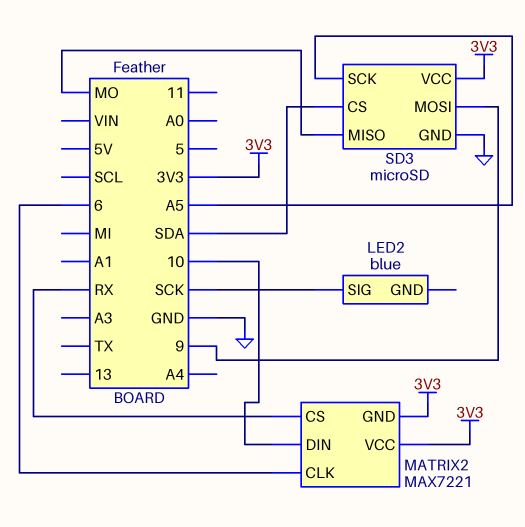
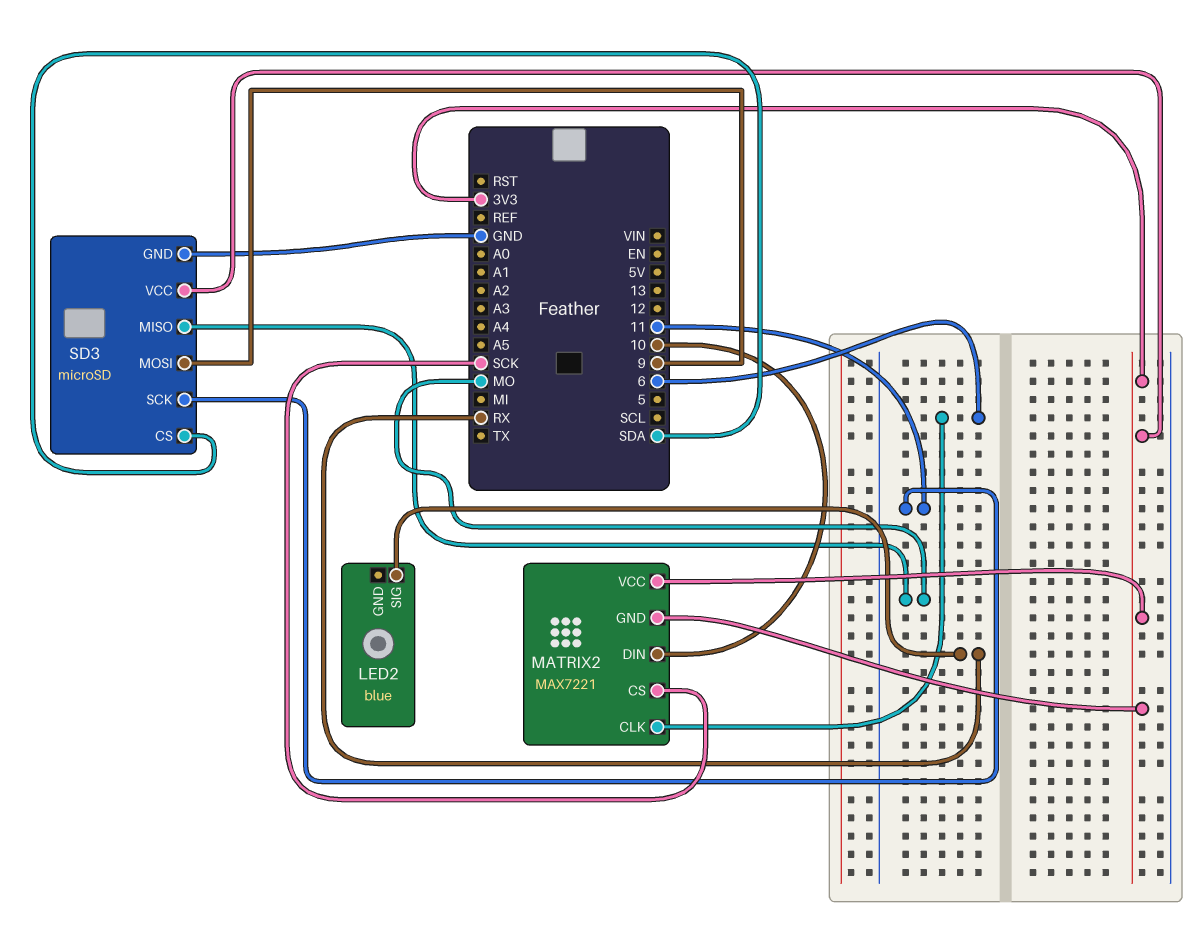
LED2 pin SIG: SCK -> RX
MATRIX2 pin CS: RX -> SCK
SD3 pin SCK: A5 -> 11

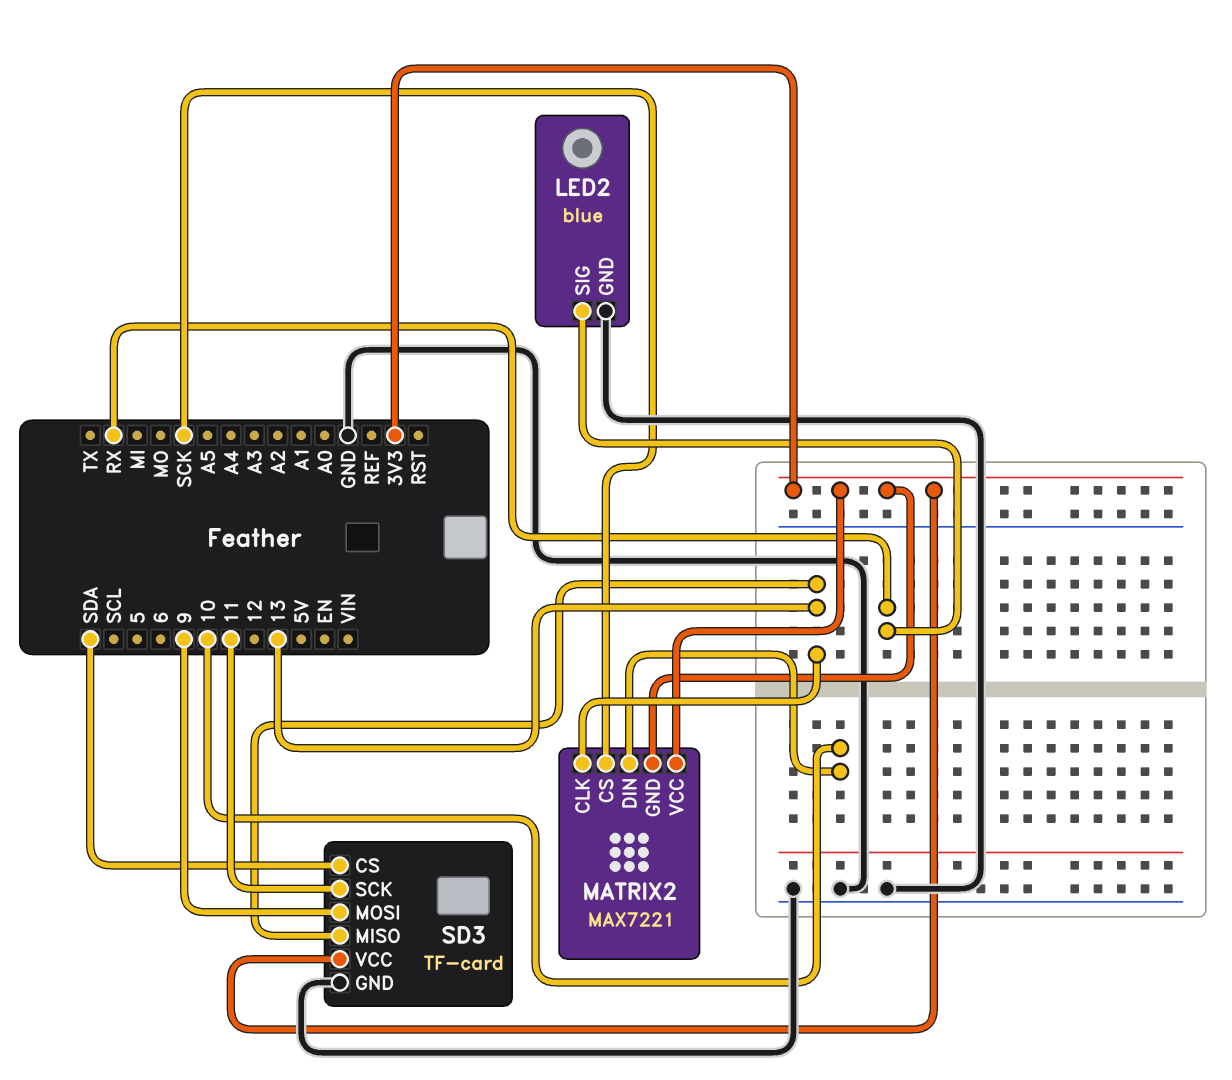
LED2 pin GND: none -> GND
MATRIX2 pin CLK: 6 -> 13
SD3: microSD -> TF-card
SD3 pin MISO: MO -> 13

